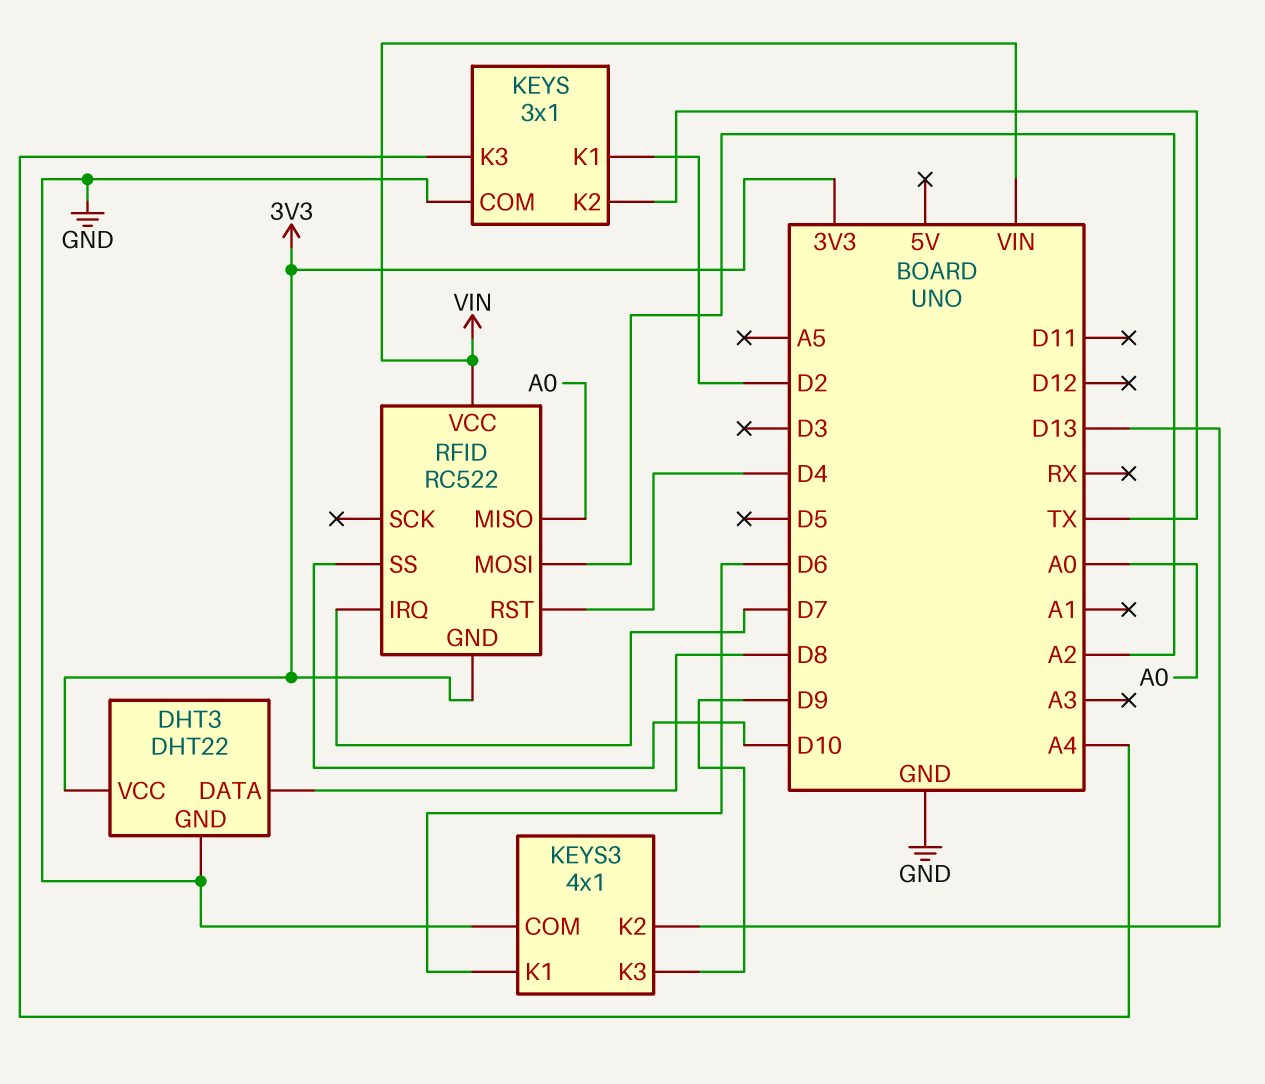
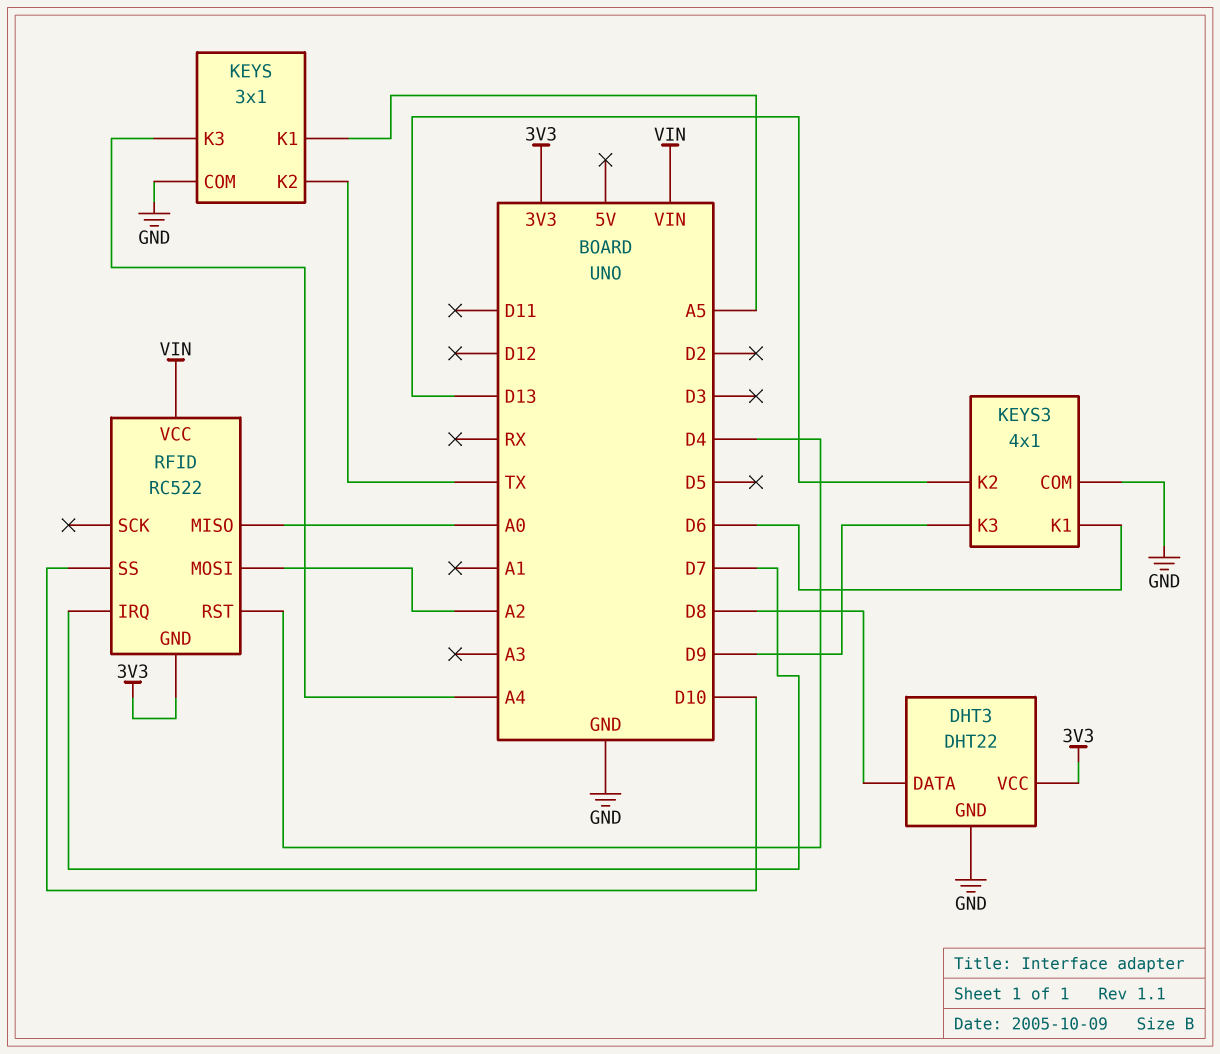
KEYS pin K1: D2 -> A5

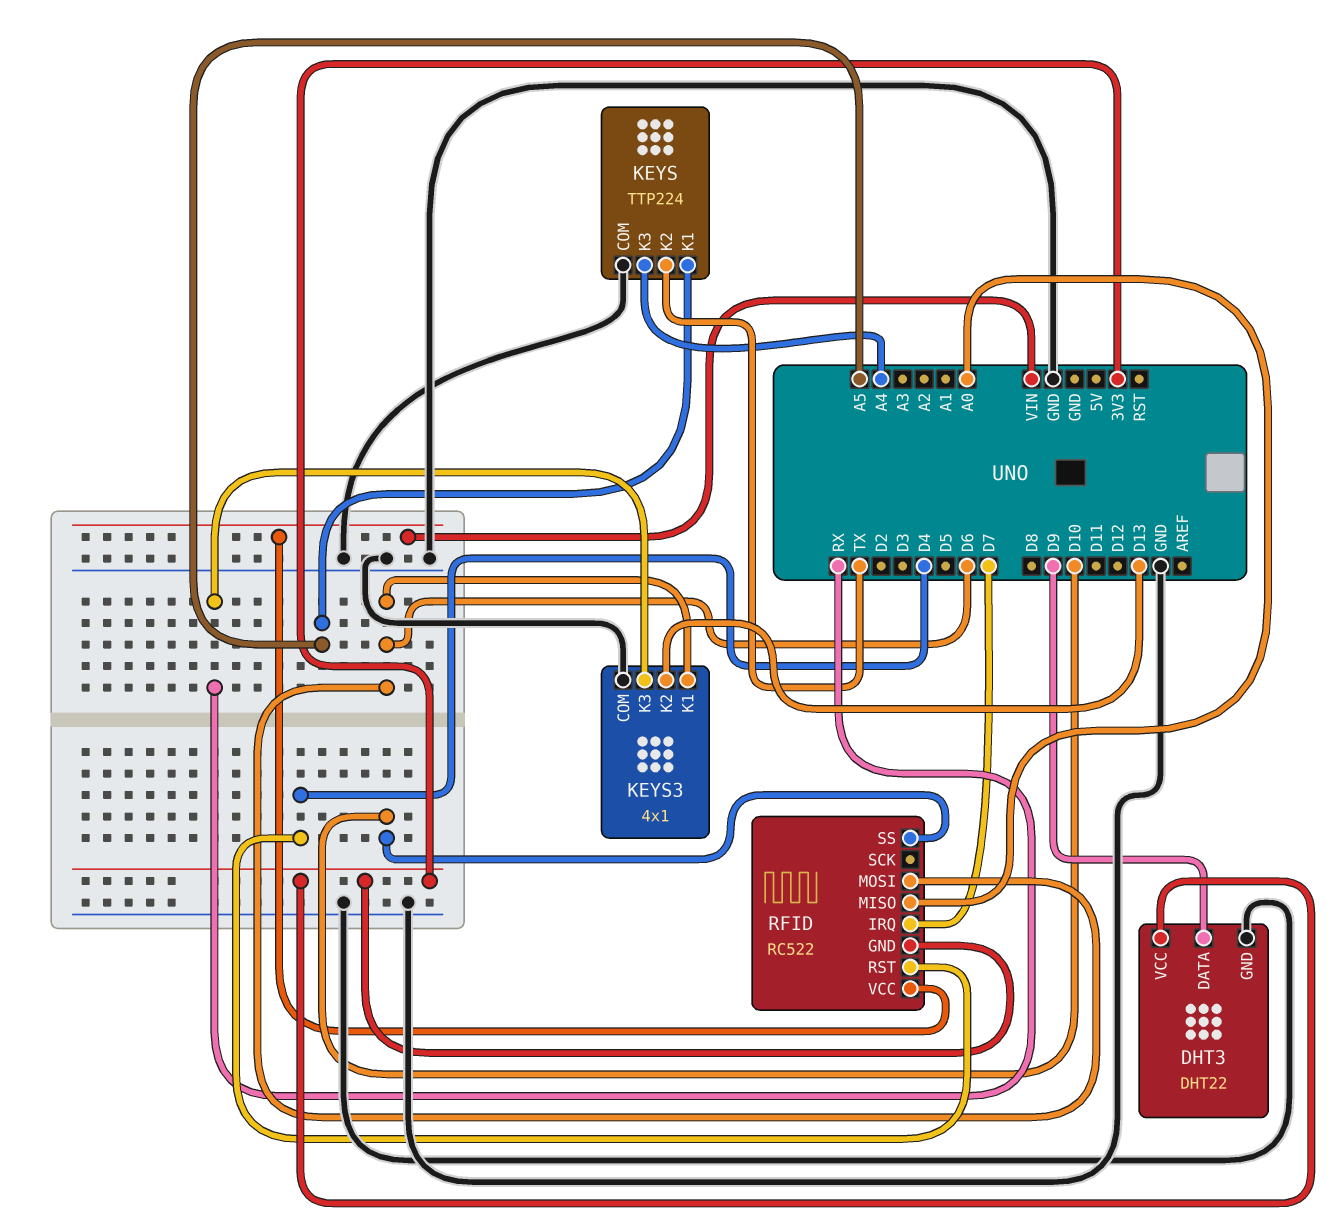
DHT3 pin DATA: D8 -> D9
KEYS: 3x1 -> TTP224
KEYS3 pin K3: D9 -> RX
RFID pin MOSI: A2 -> D6

